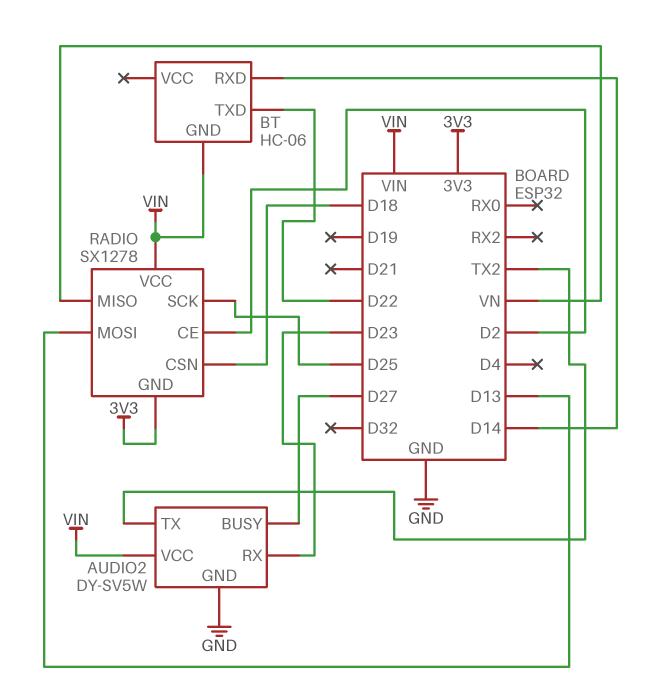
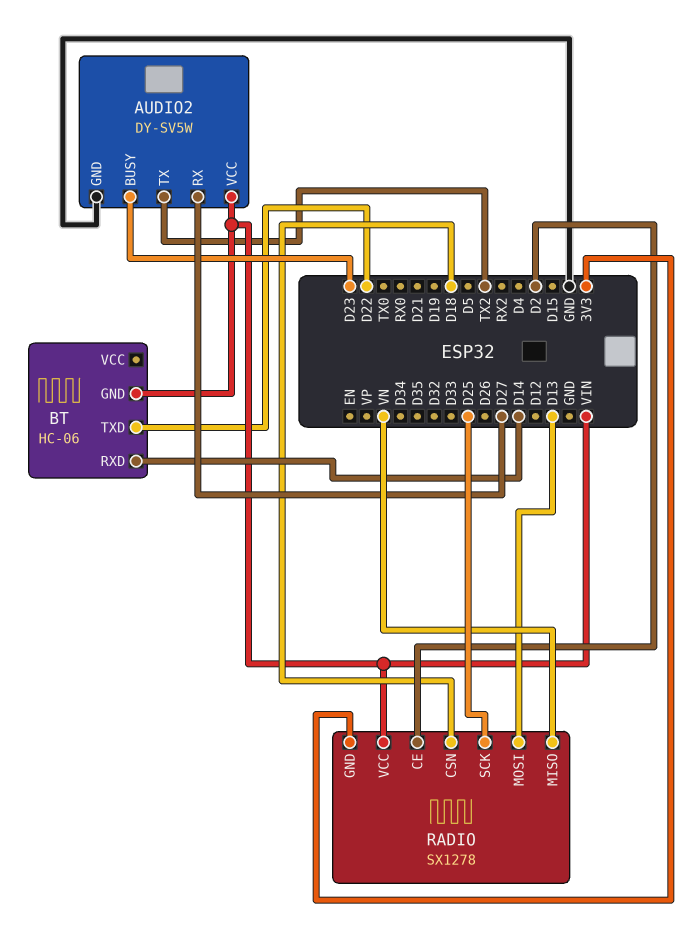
AUDIO2 pin BUSY: D27 -> D23
AUDIO2 pin RX: D23 -> D27

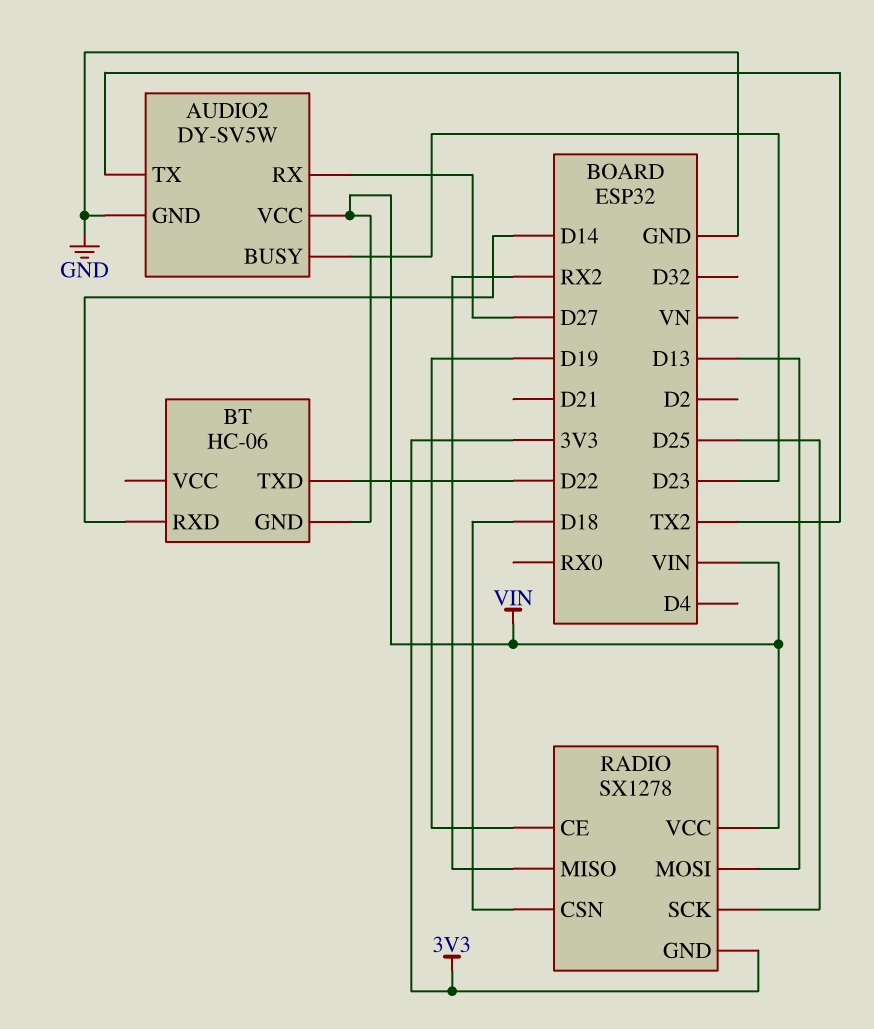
RADIO pin CE: D2 -> D19
RADIO pin MISO: VN -> RX2

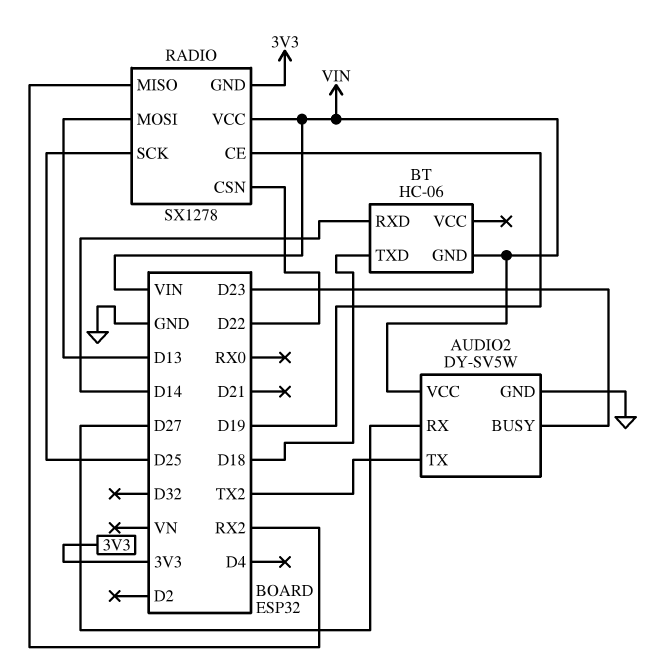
BT pin TXD: D22 -> D18
RADIO pin CSN: D18 -> D22

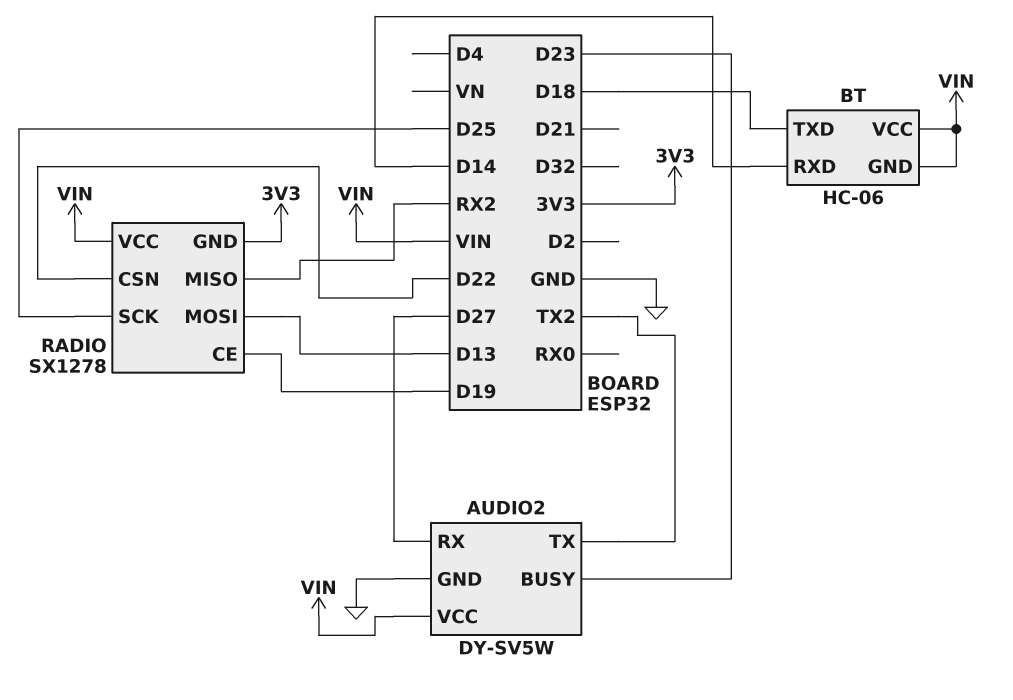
BT pin VCC: none -> VIN

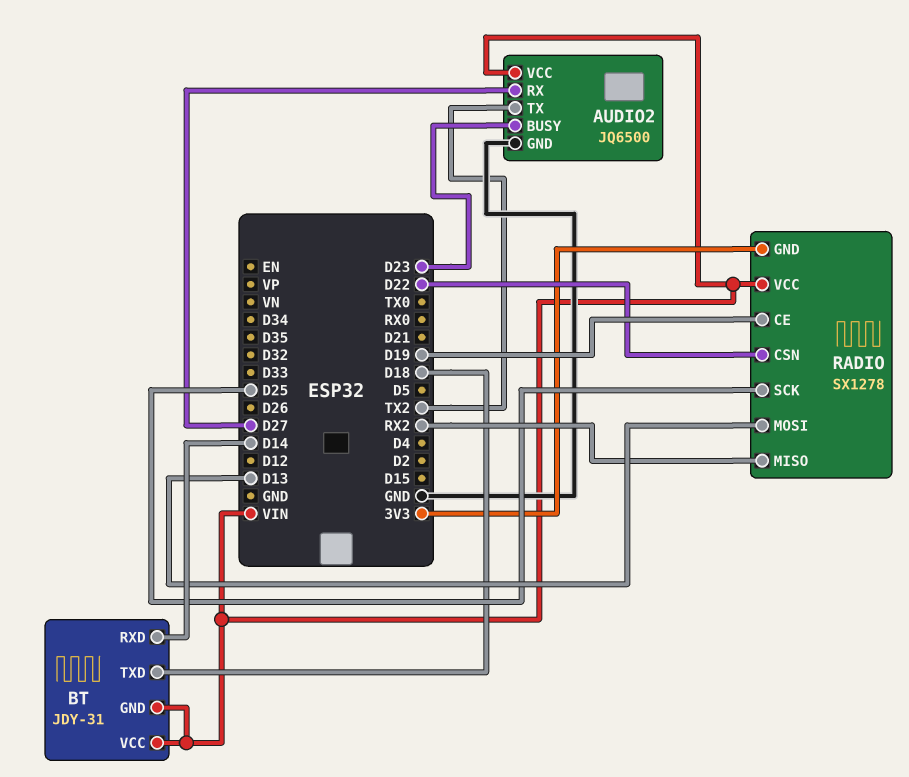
AUDIO2: DY-SV5W -> JQ6500
BT: HC-06 -> JDY-31

